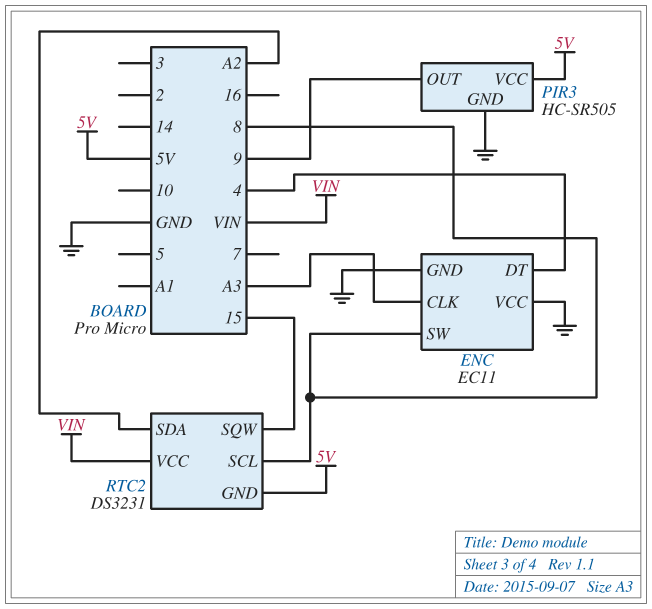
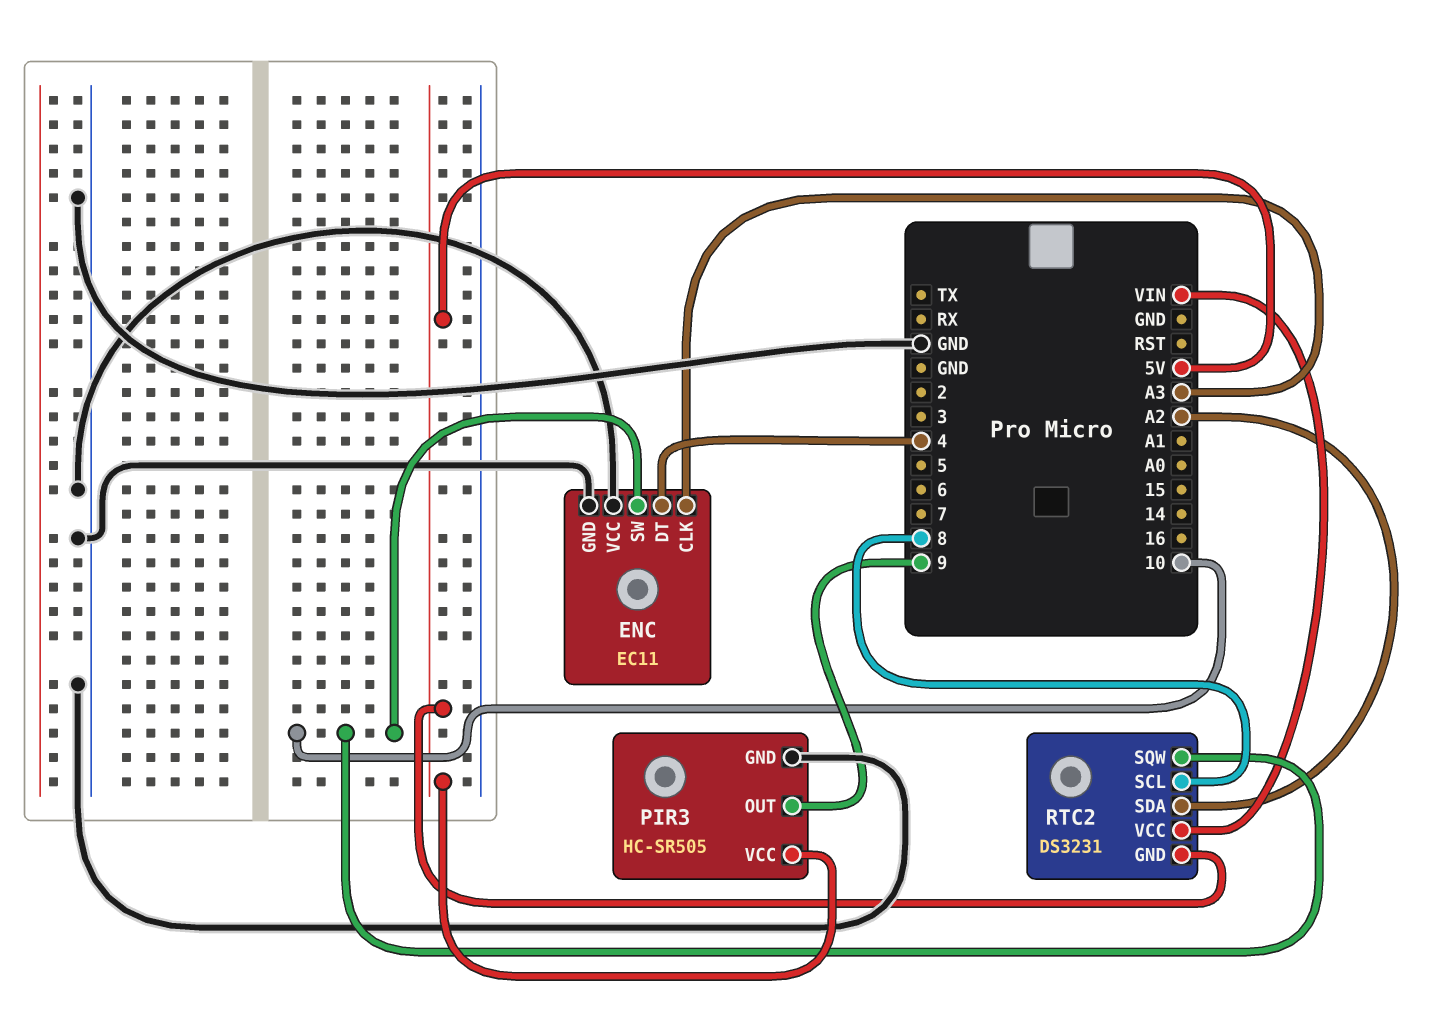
ENC pin SW: 8 -> 10
RTC2 pin SQW: 15 -> 10

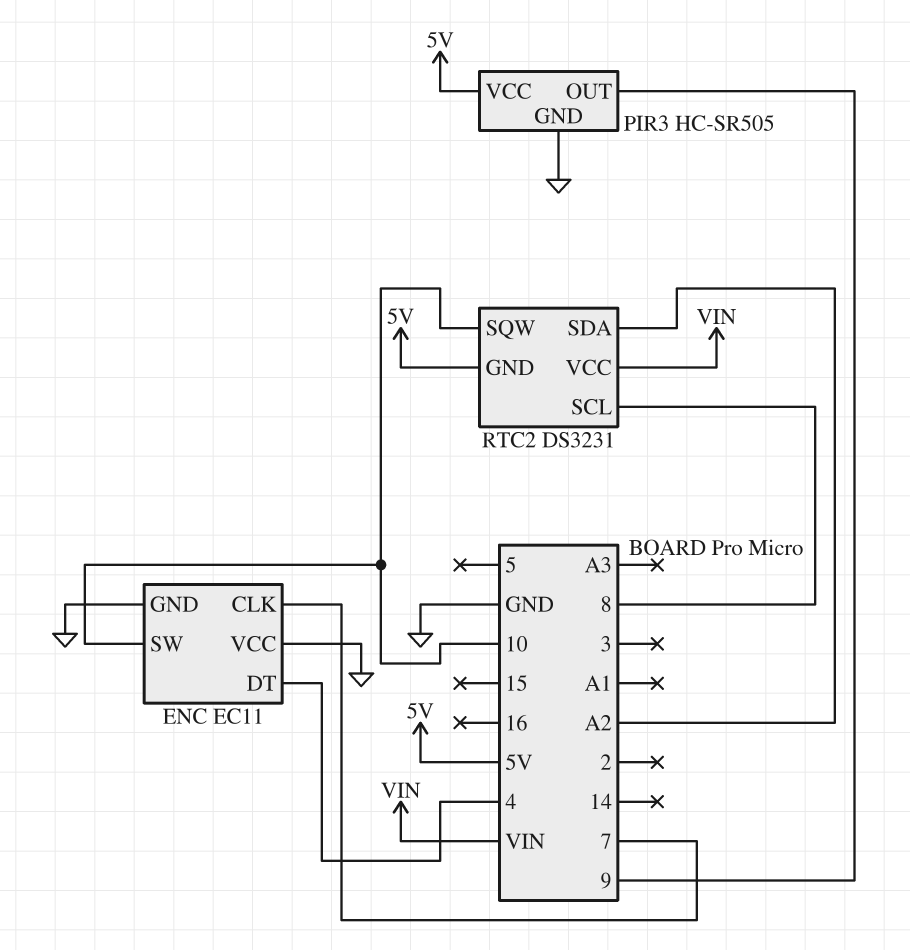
ENC pin CLK: A3 -> 7

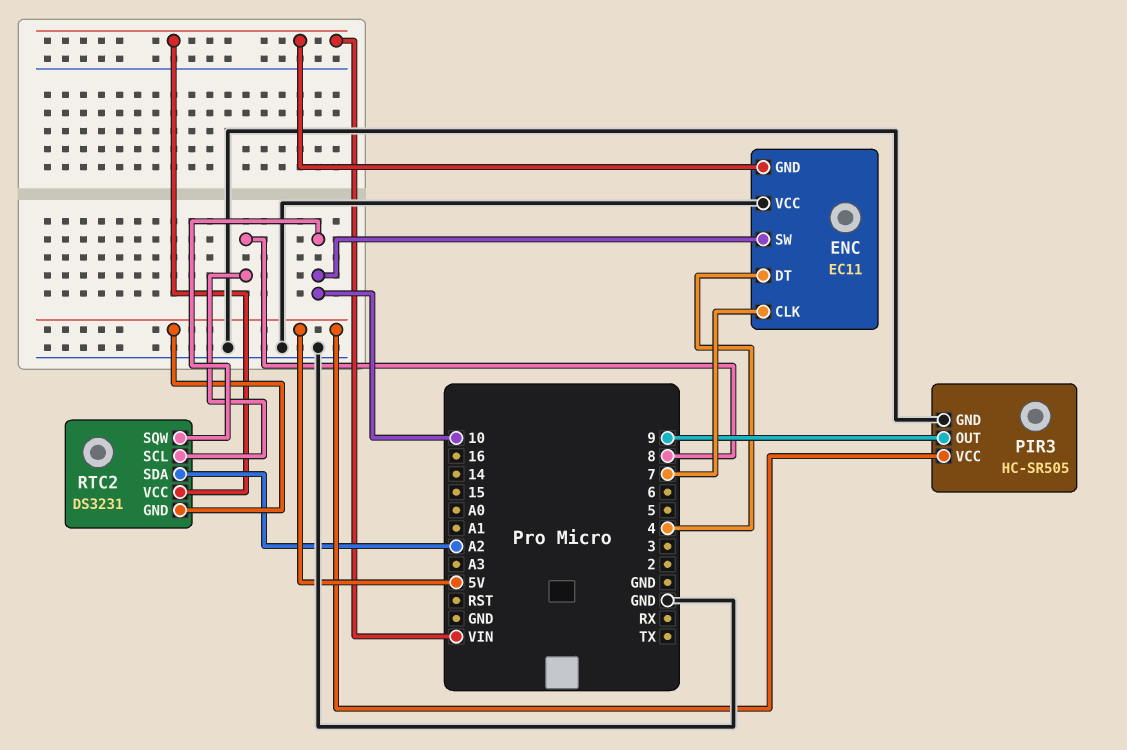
ENC pin GND: GND -> VIN

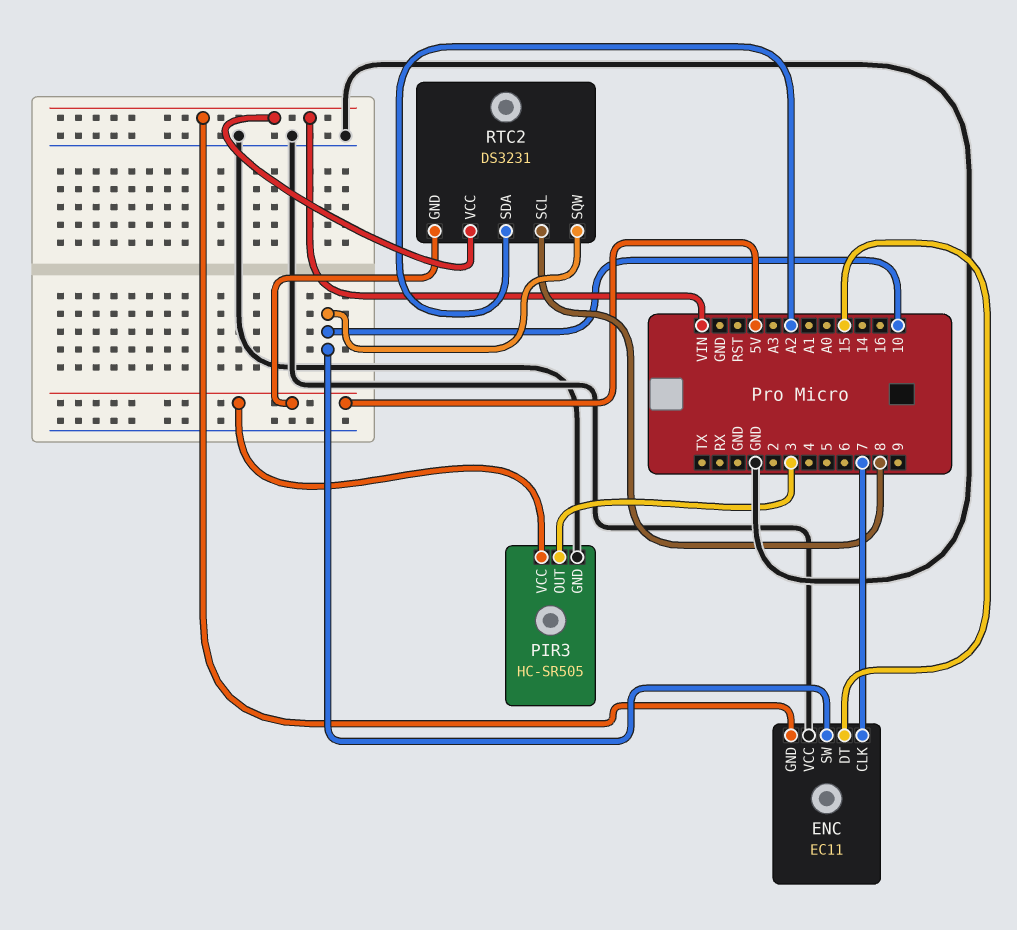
ENC pin DT: 4 -> 15
PIR3 pin OUT: 9 -> 3

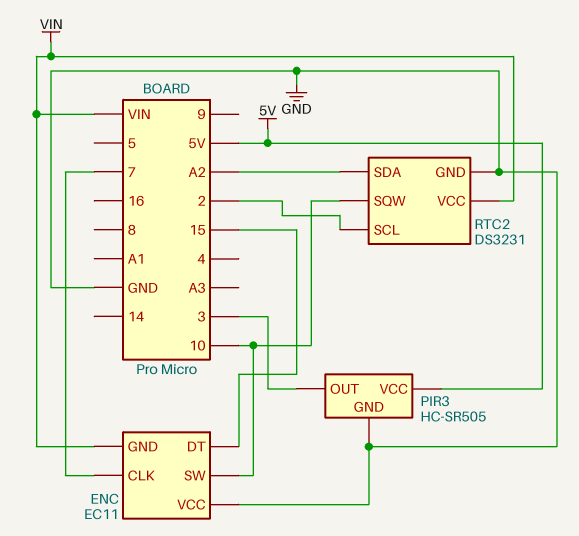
RTC2 pin GND: 5V -> GND
RTC2 pin SCL: 8 -> 2

